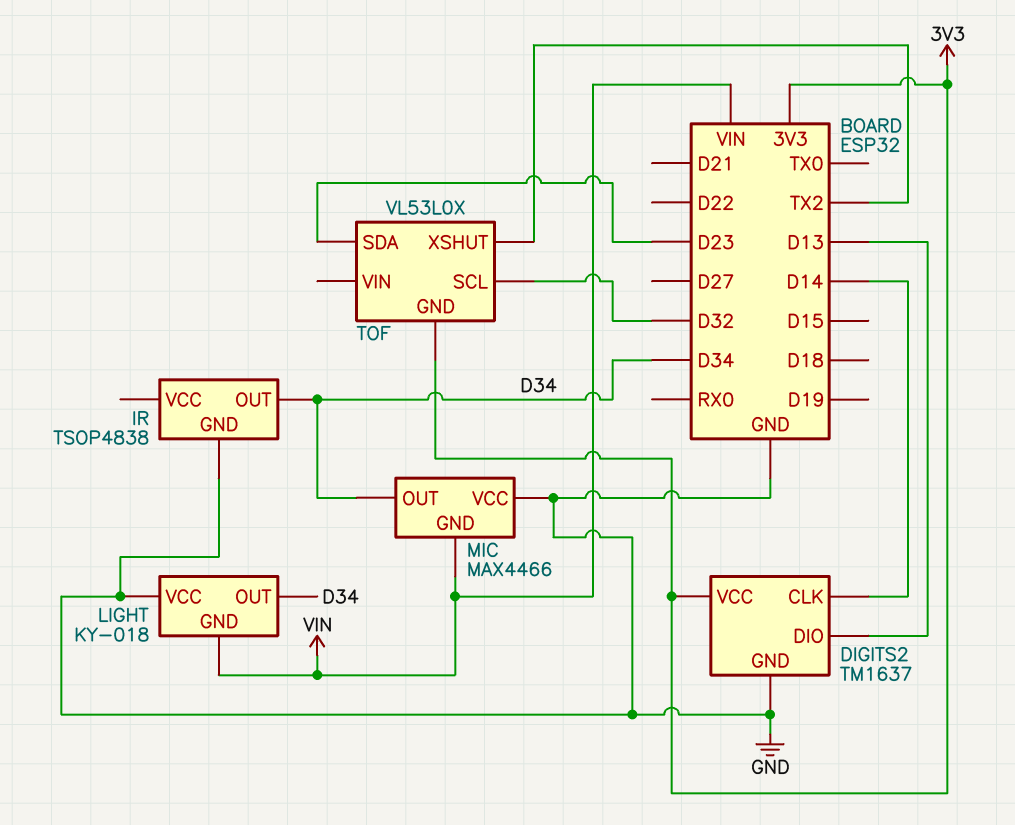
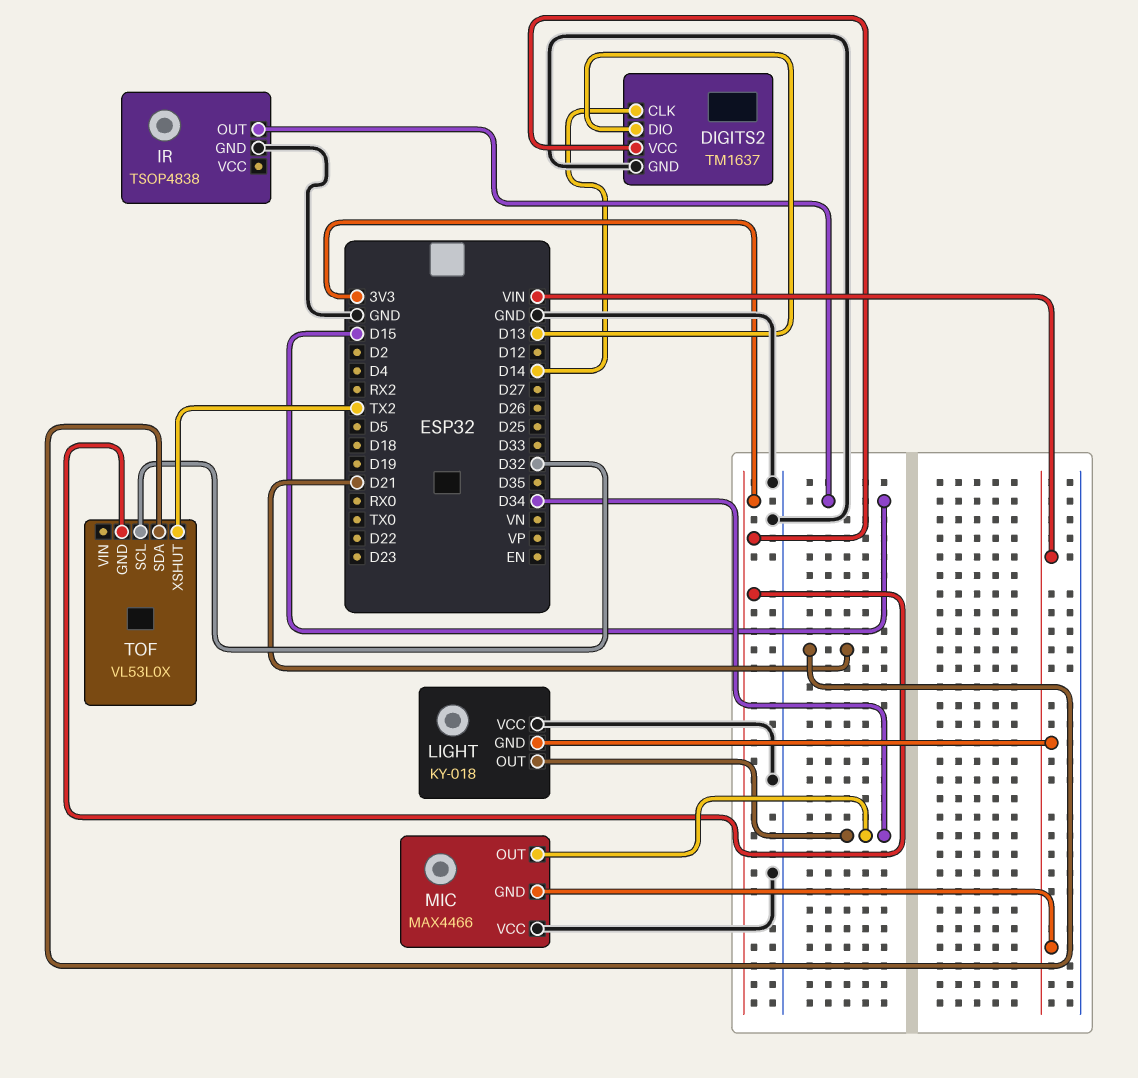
IR pin OUT: D34 -> D15
TOF pin SDA: D23 -> D21

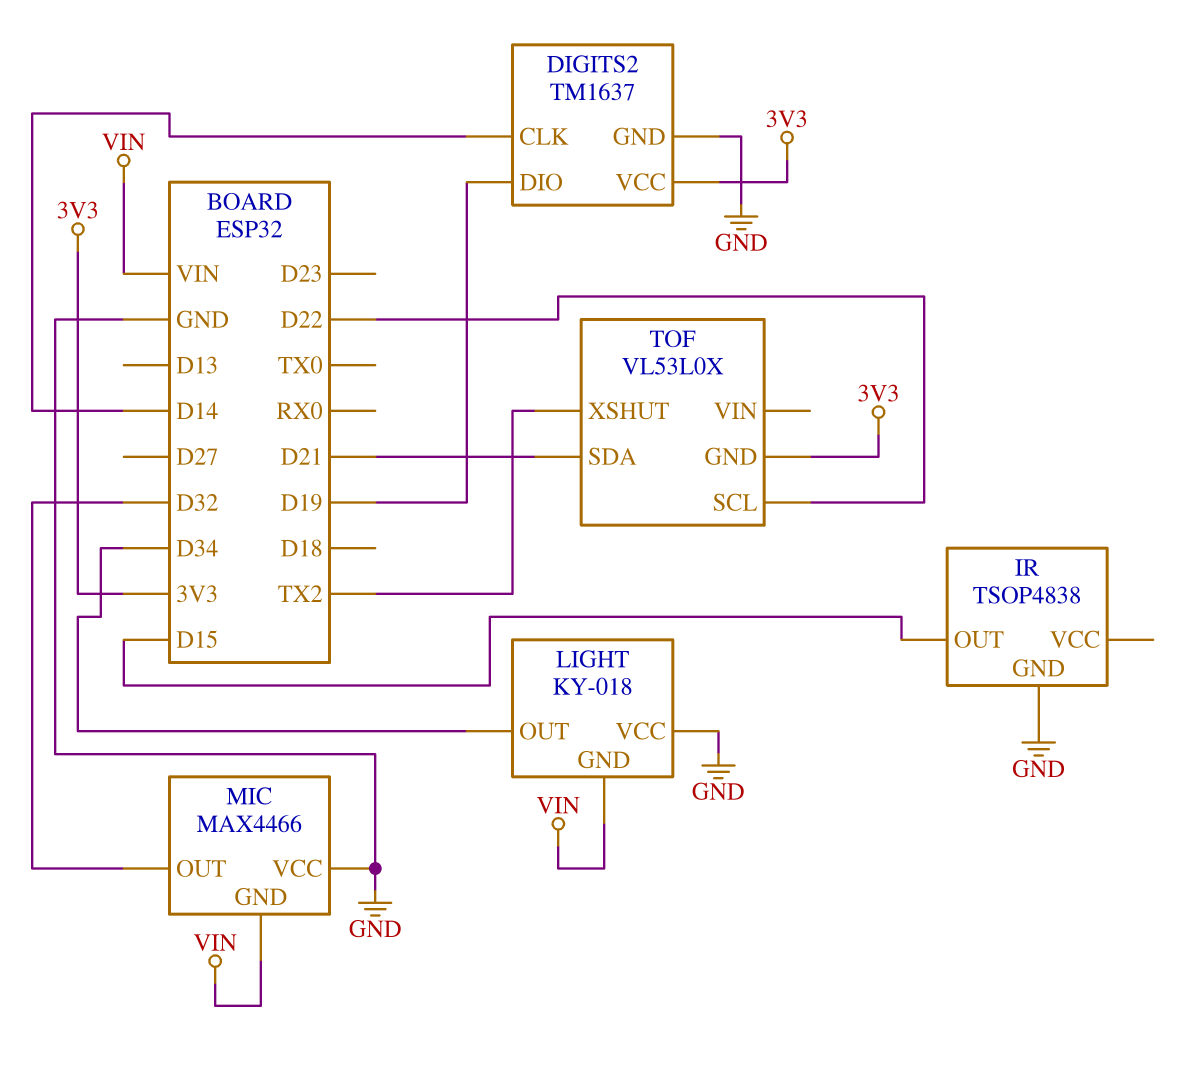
DIGITS2 pin DIO: D13 -> D19
MIC pin OUT: D34 -> D32
TOF pin SCL: D32 -> D22

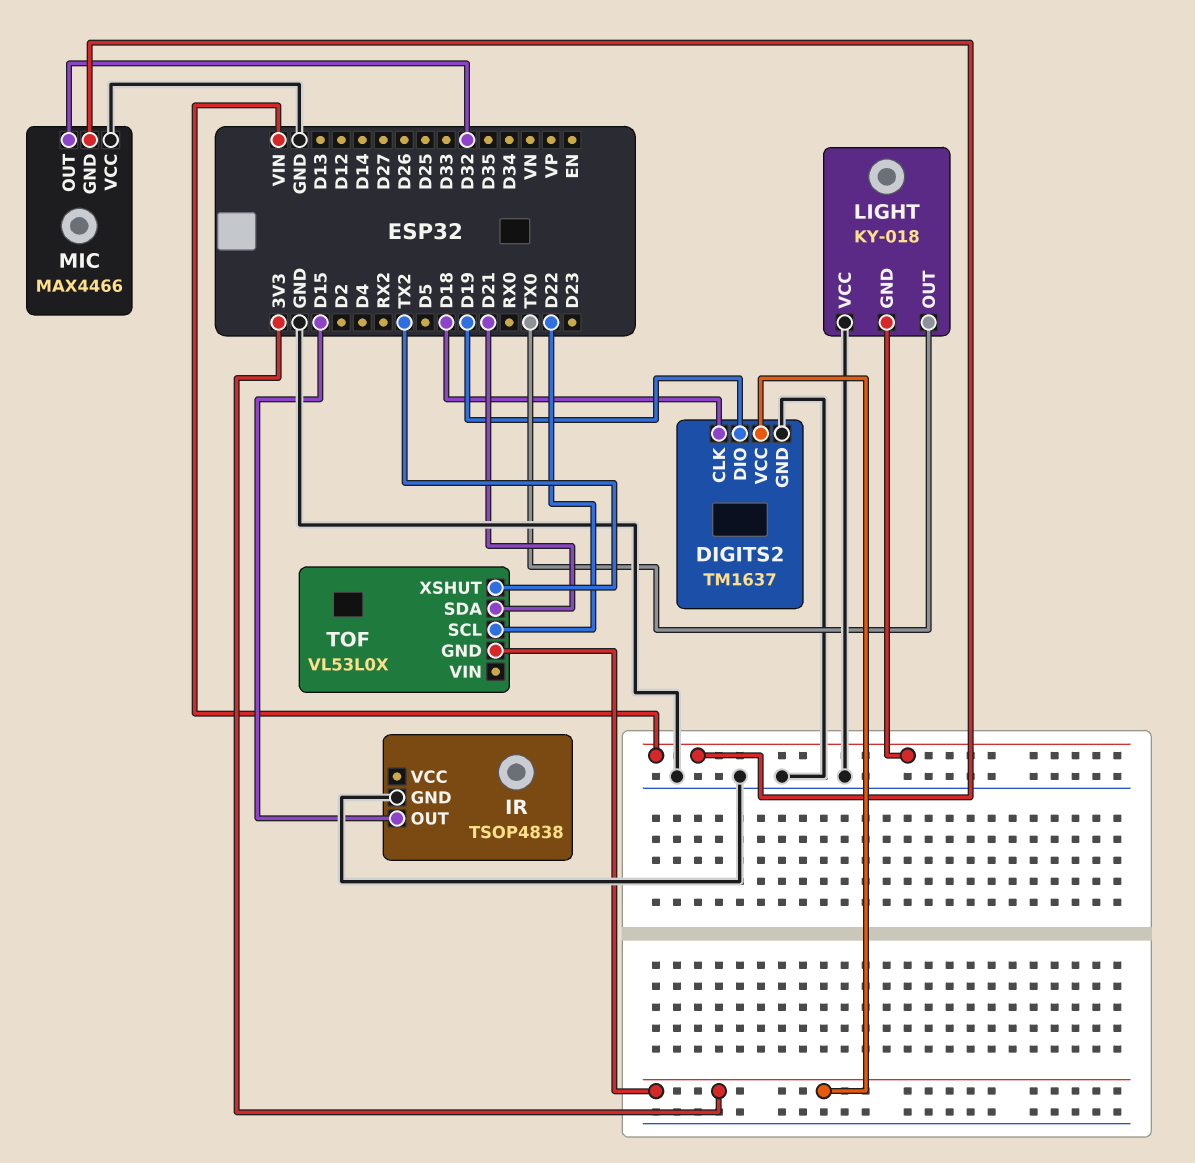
DIGITS2 pin CLK: D14 -> D18
LIGHT pin OUT: D34 -> TX0

